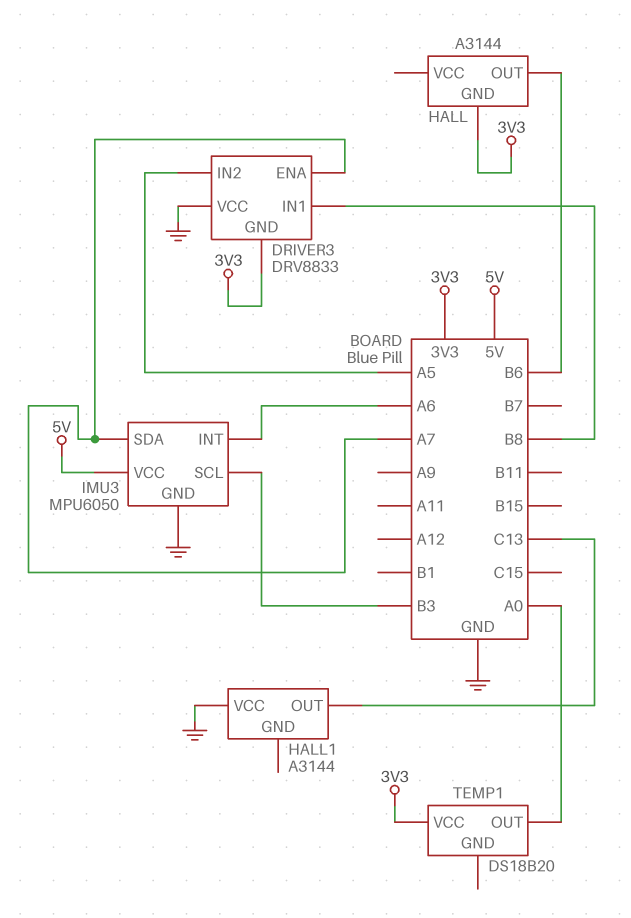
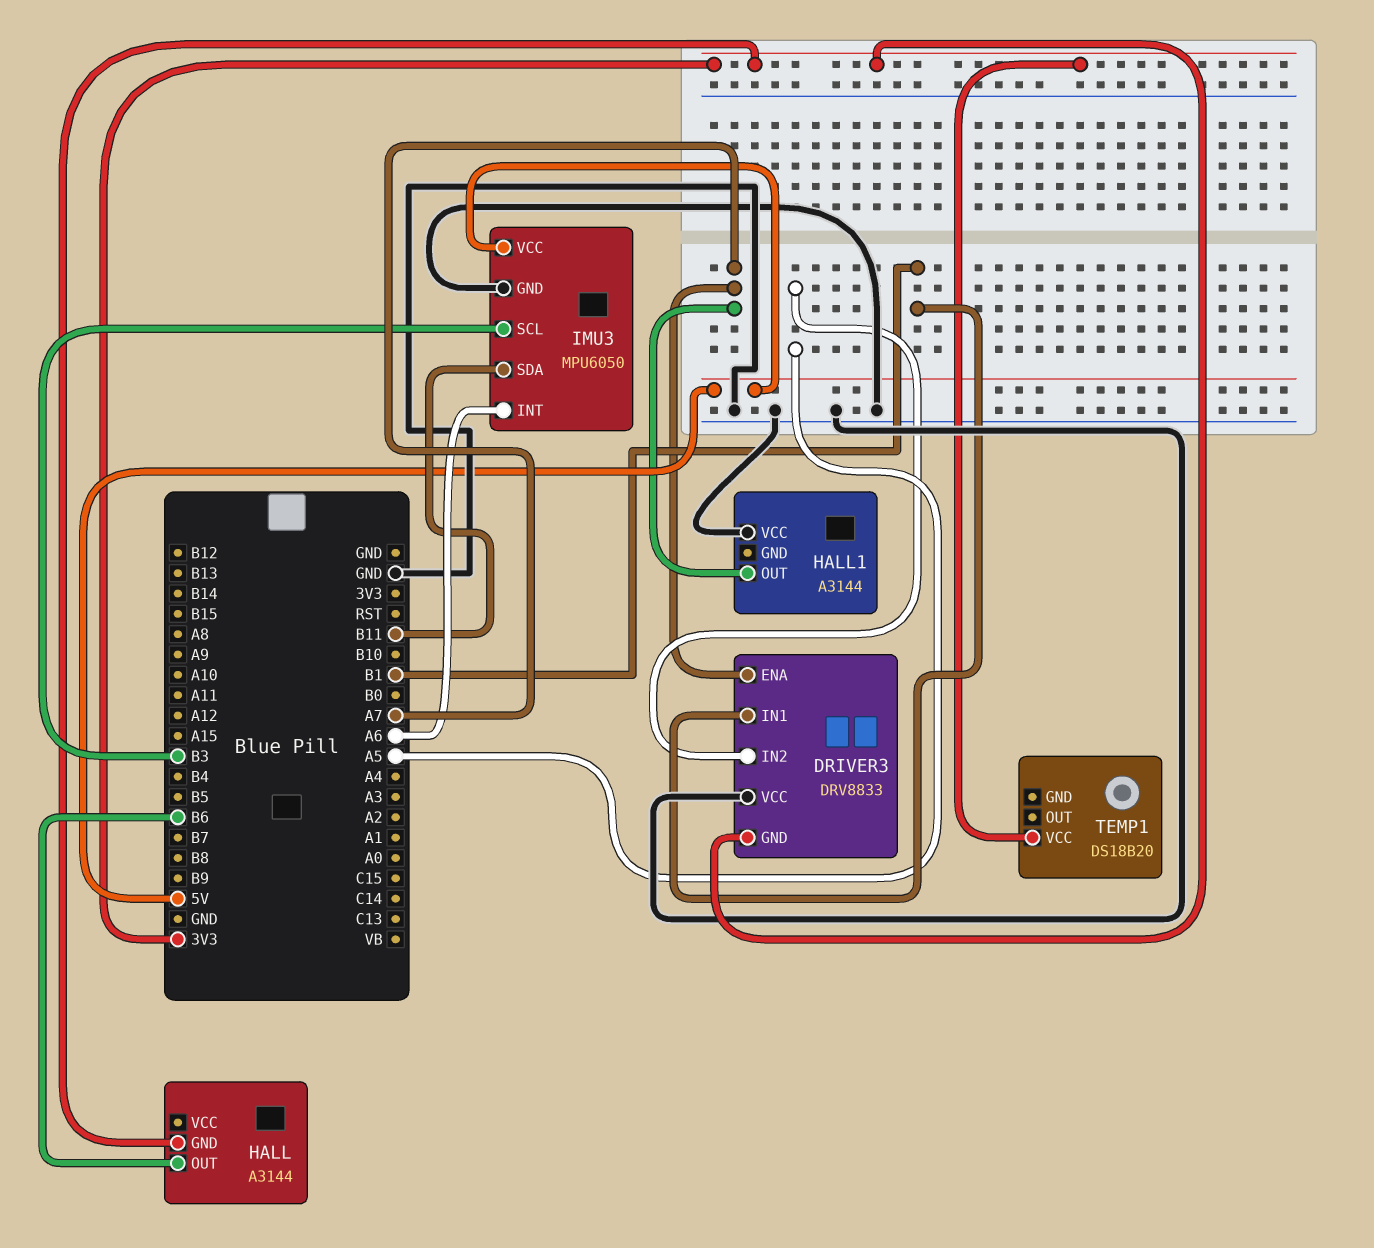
DRIVER3 pin IN1: B8 -> B1
HALL1 pin OUT: C13 -> A7
IMU3 pin SDA: A7 -> B11
TEMP1 pin OUT: A0 -> none

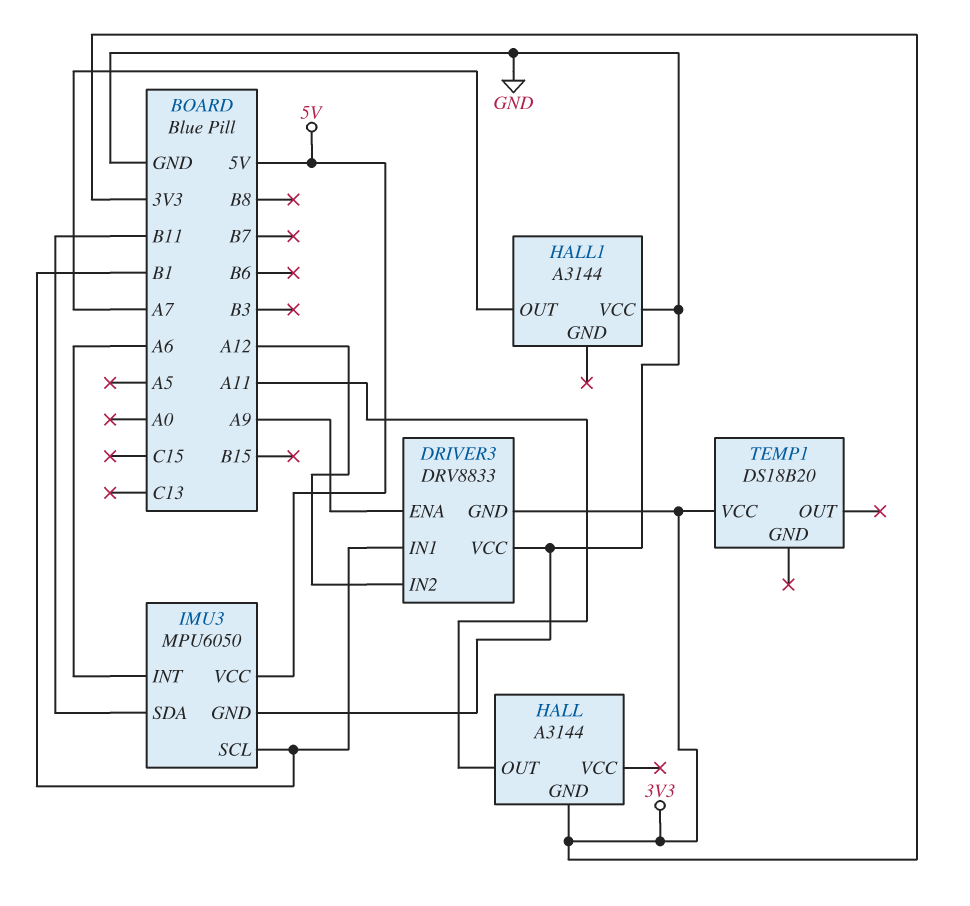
DRIVER3 pin ENA: A7 -> A9
DRIVER3 pin IN2: A5 -> A12
HALL pin OUT: B6 -> A11
IMU3 pin SCL: B3 -> B1

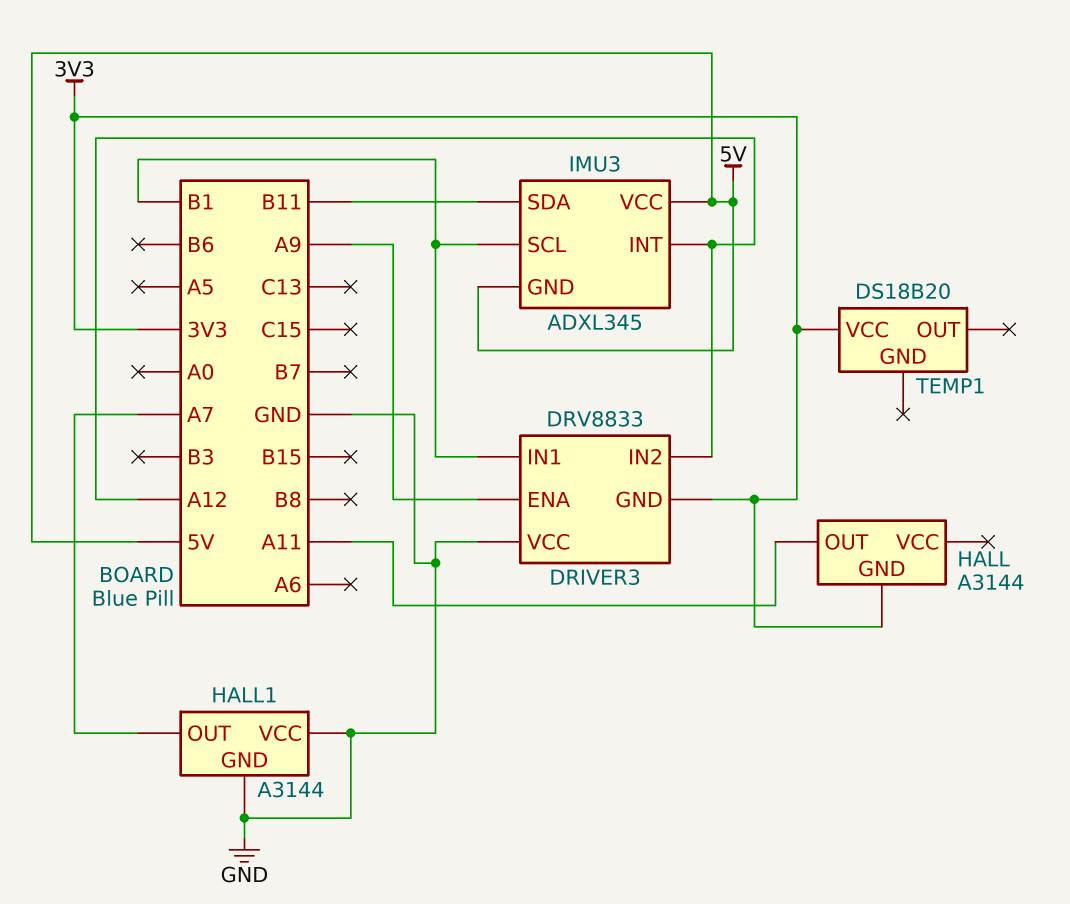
HALL1 pin GND: none -> GND
IMU3: MPU6050 -> ADXL345
IMU3 pin GND: GND -> 5V
IMU3 pin INT: A6 -> A12

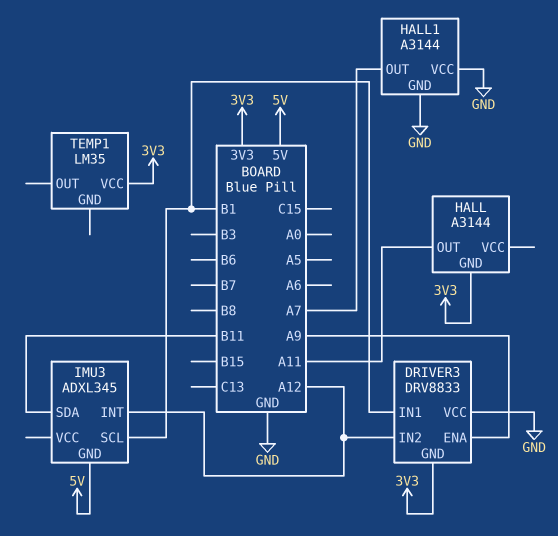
IMU3 pin VCC: 5V -> none
TEMP1: DS18B20 -> LM35

